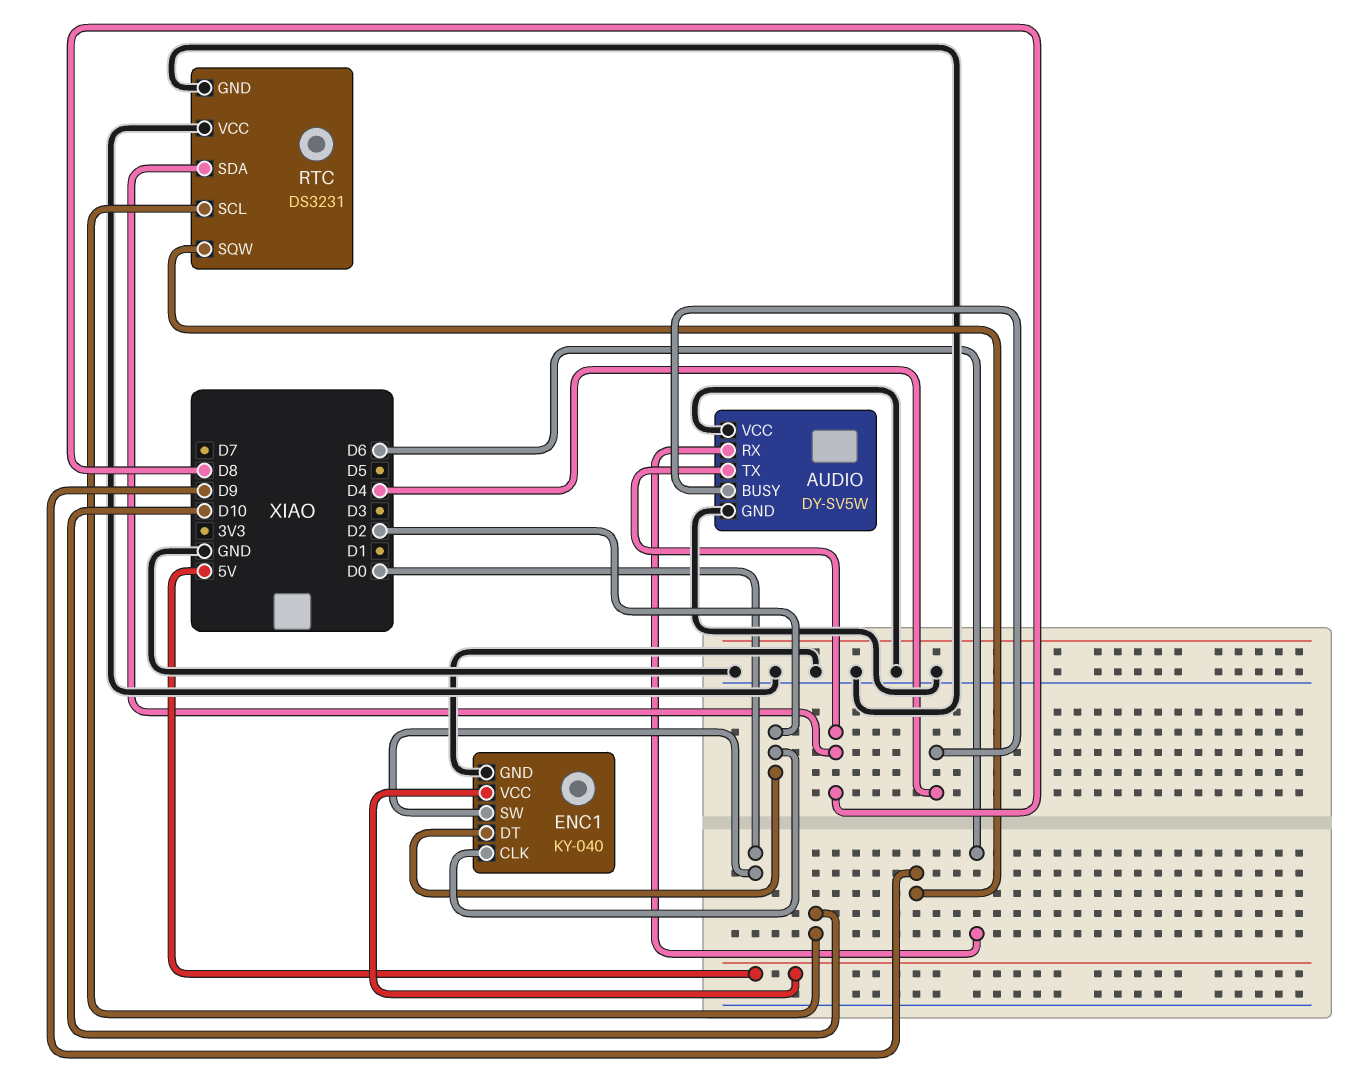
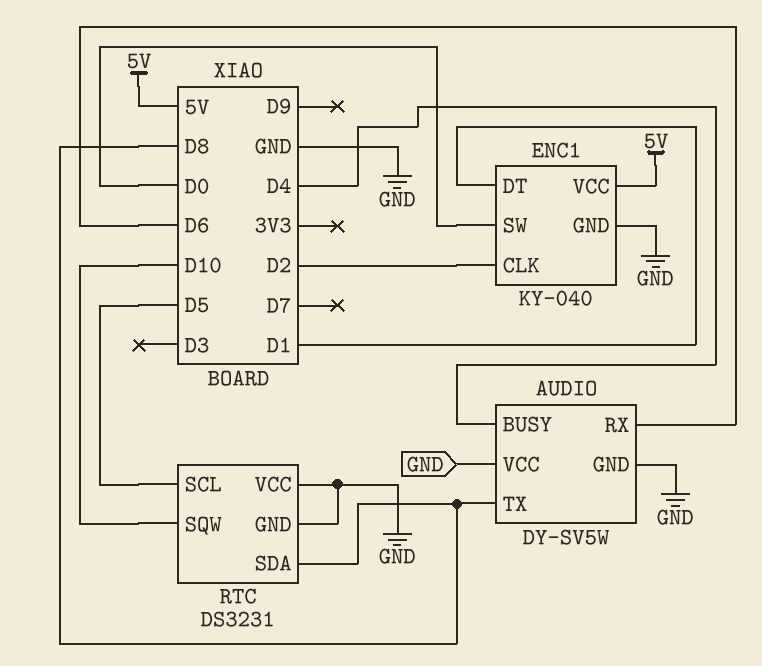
ENC1 pin DT: D2 -> D1
RTC pin SCL: D10 -> D5
RTC pin SQW: D9 -> D10

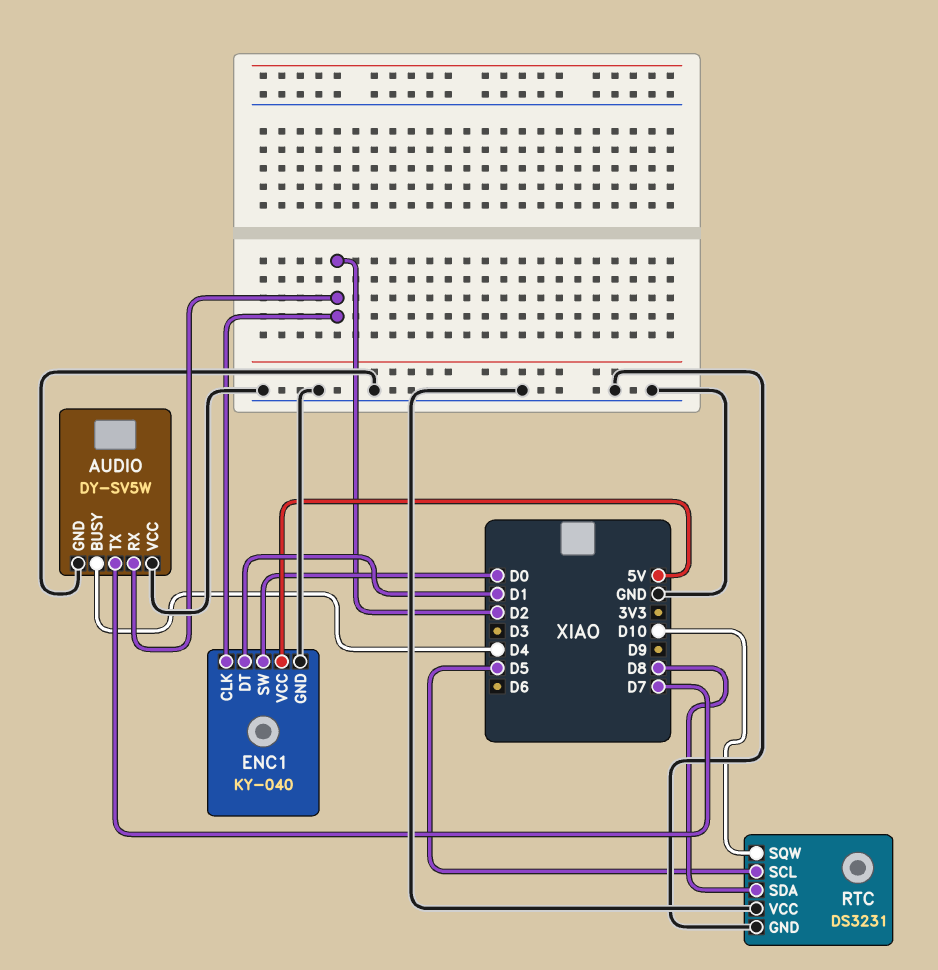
AUDIO pin RX: D6 -> D2
AUDIO pin TX: D8 -> D7

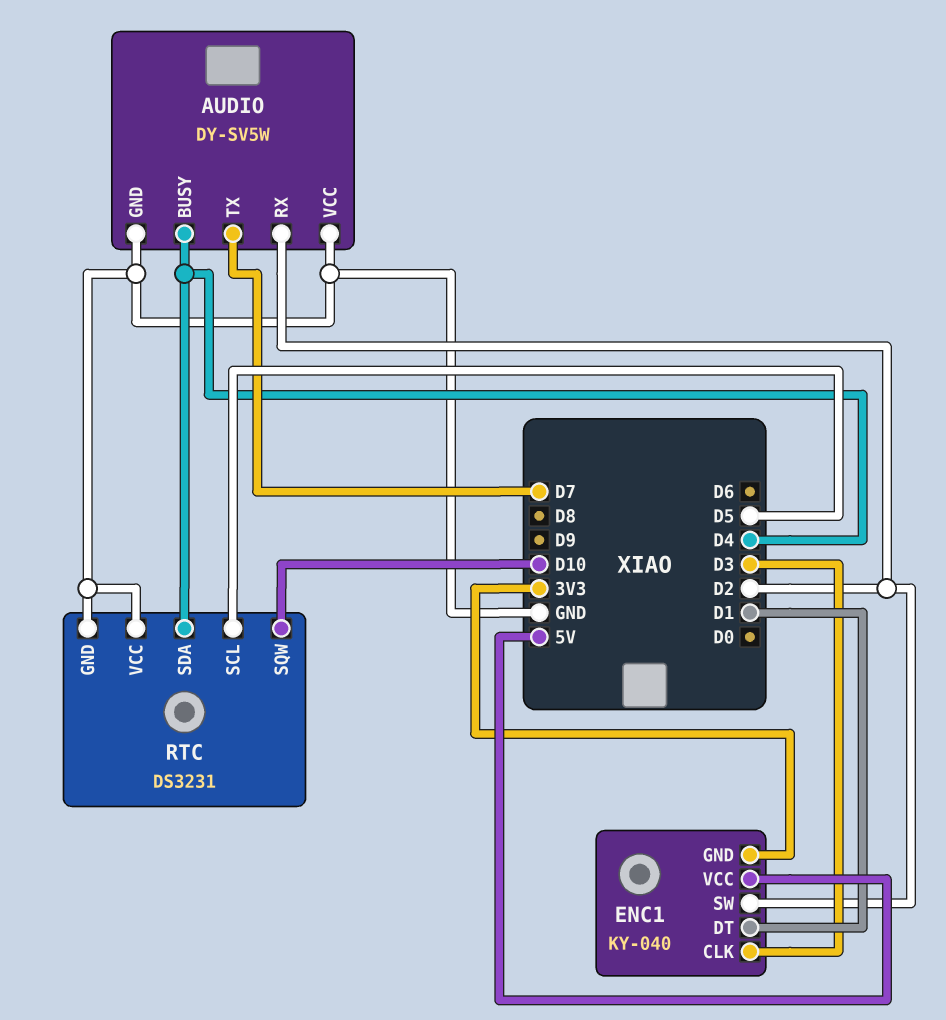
ENC1 pin CLK: D2 -> D3
ENC1 pin GND: GND -> 3V3
ENC1 pin SW: D0 -> D2
RTC pin SDA: D8 -> D4

